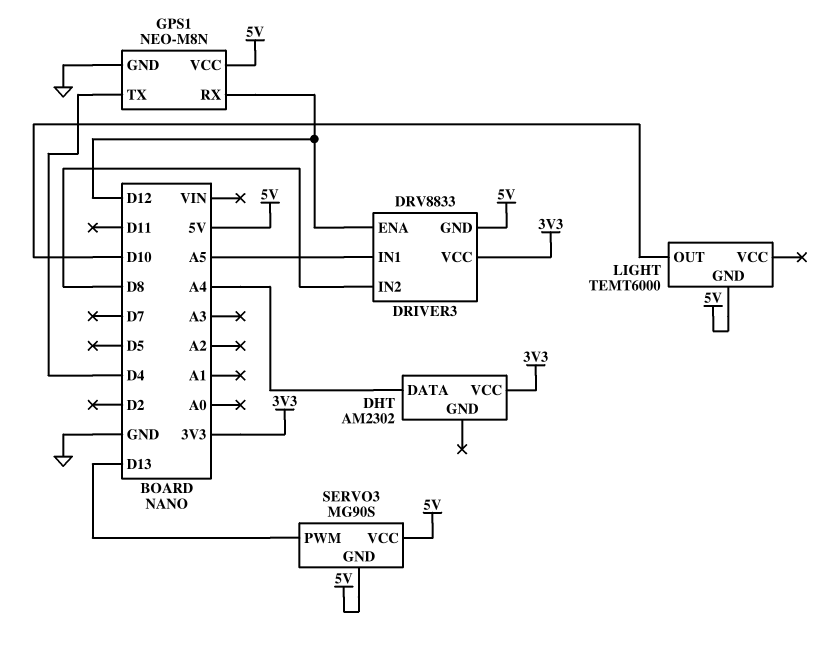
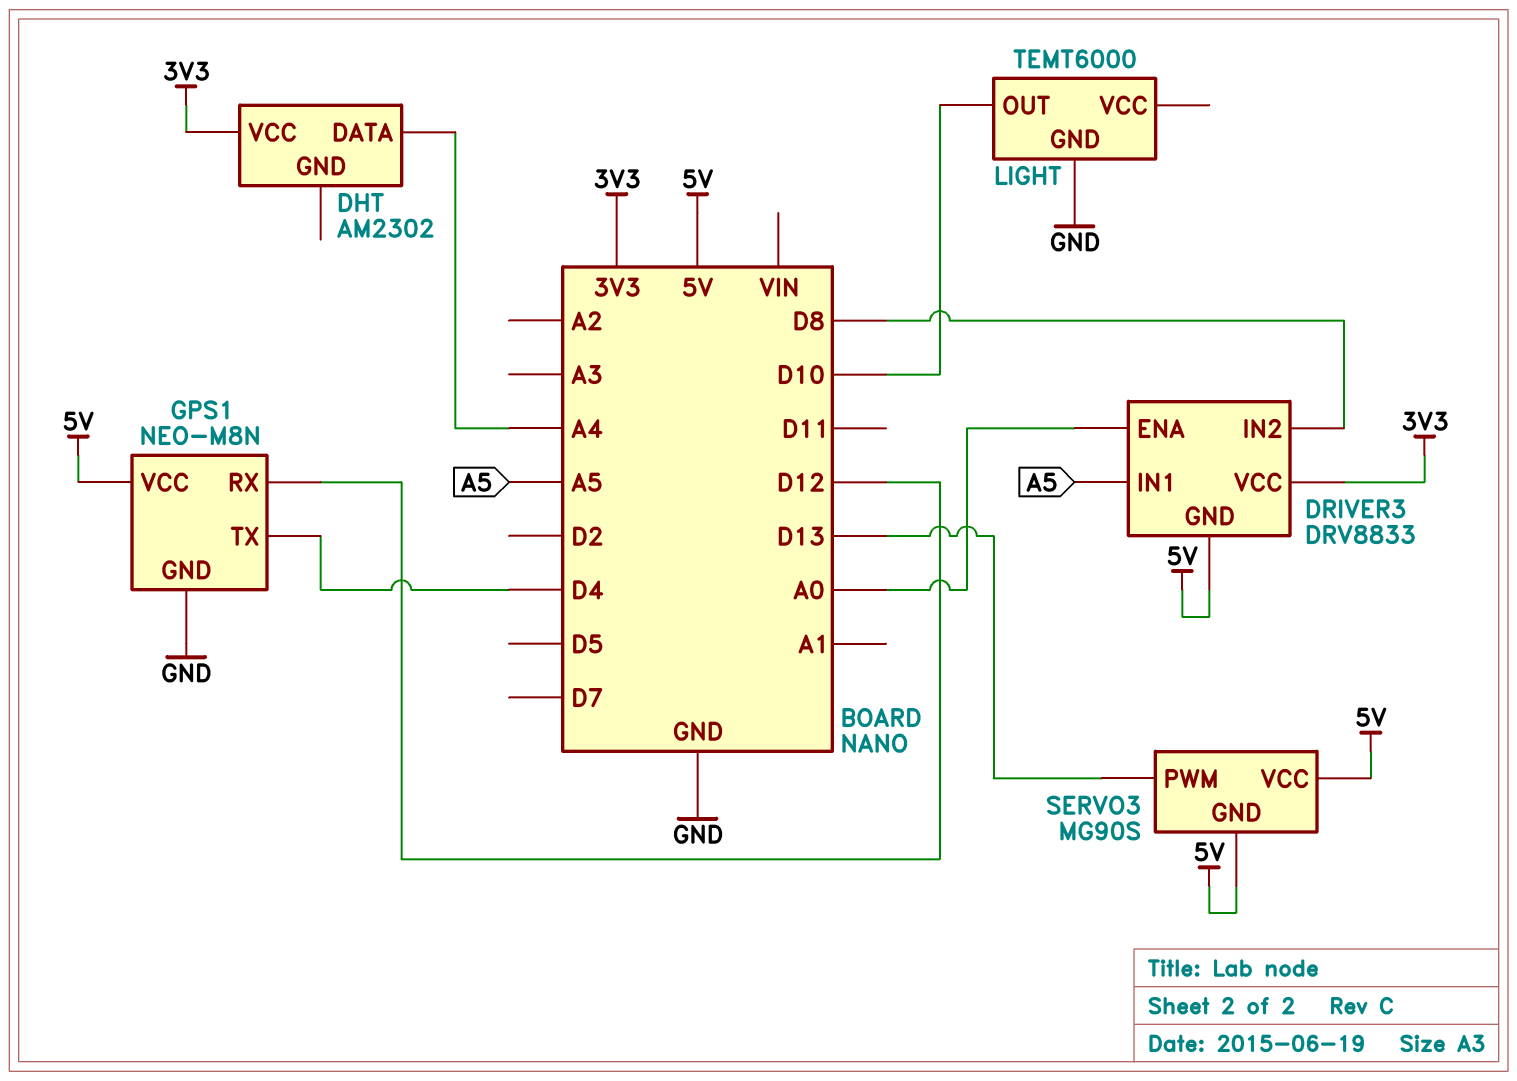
DRIVER3 pin ENA: D12 -> A0
LIGHT pin GND: 5V -> GND

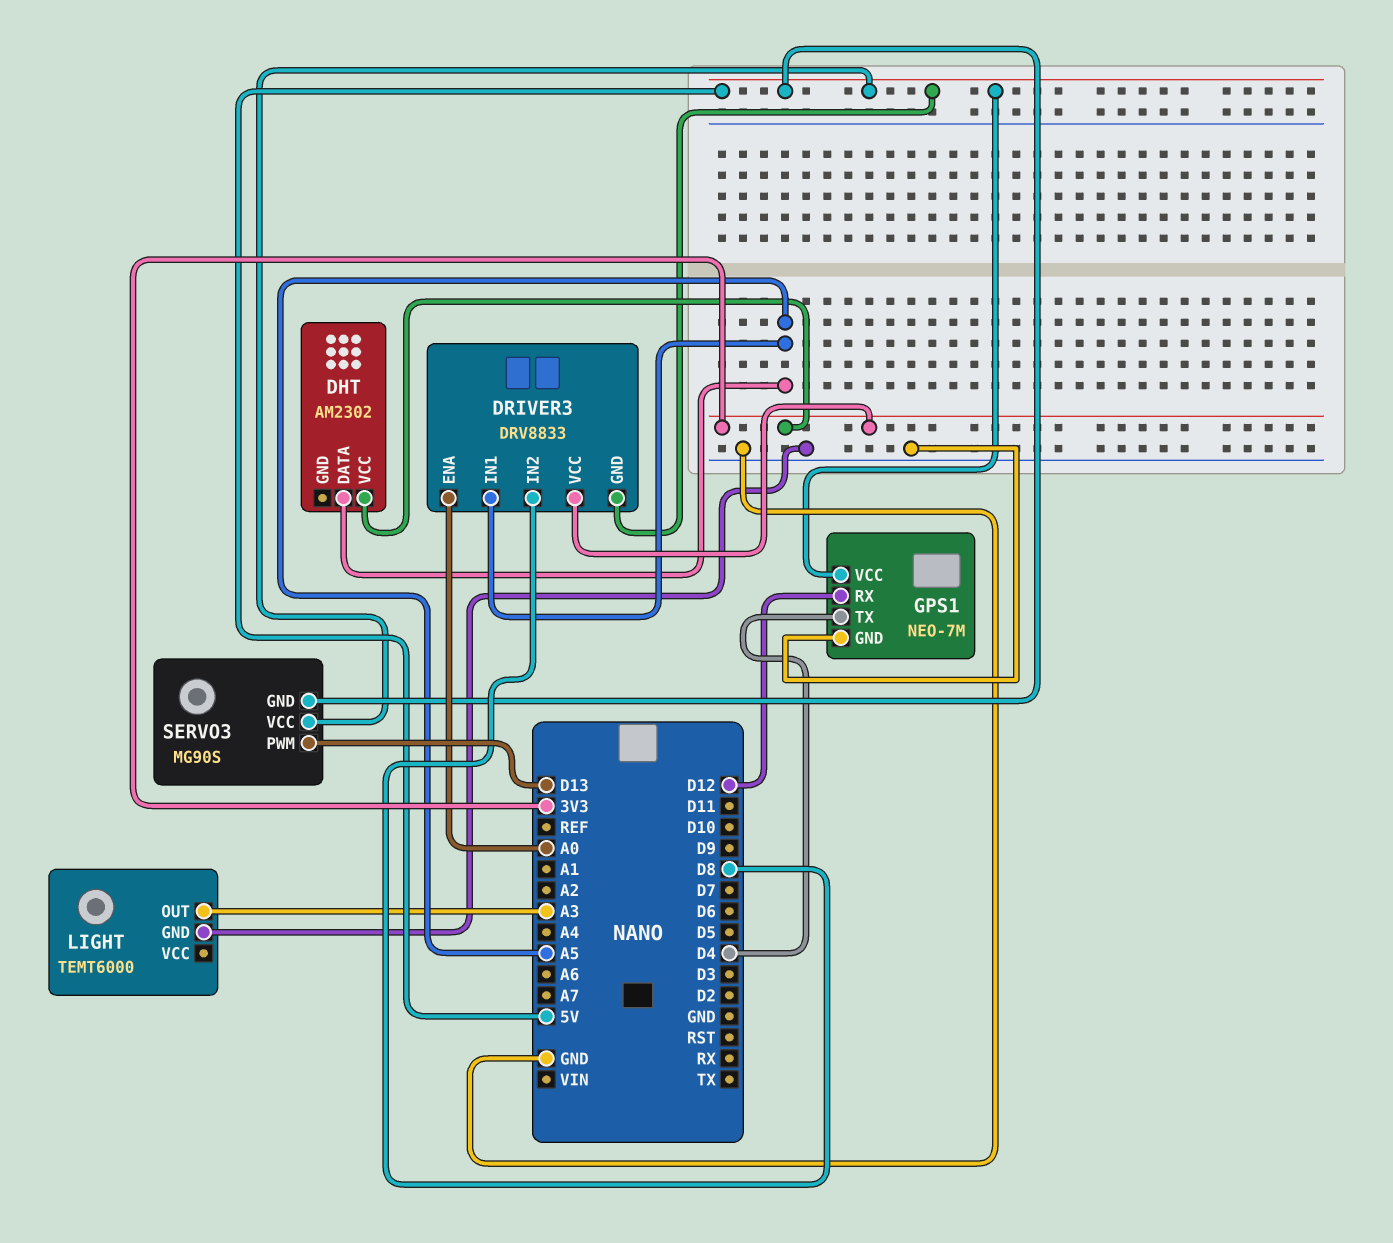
DHT pin DATA: A4 -> A5
GPS1: NEO-M8N -> NEO-7M
LIGHT pin OUT: D10 -> A3

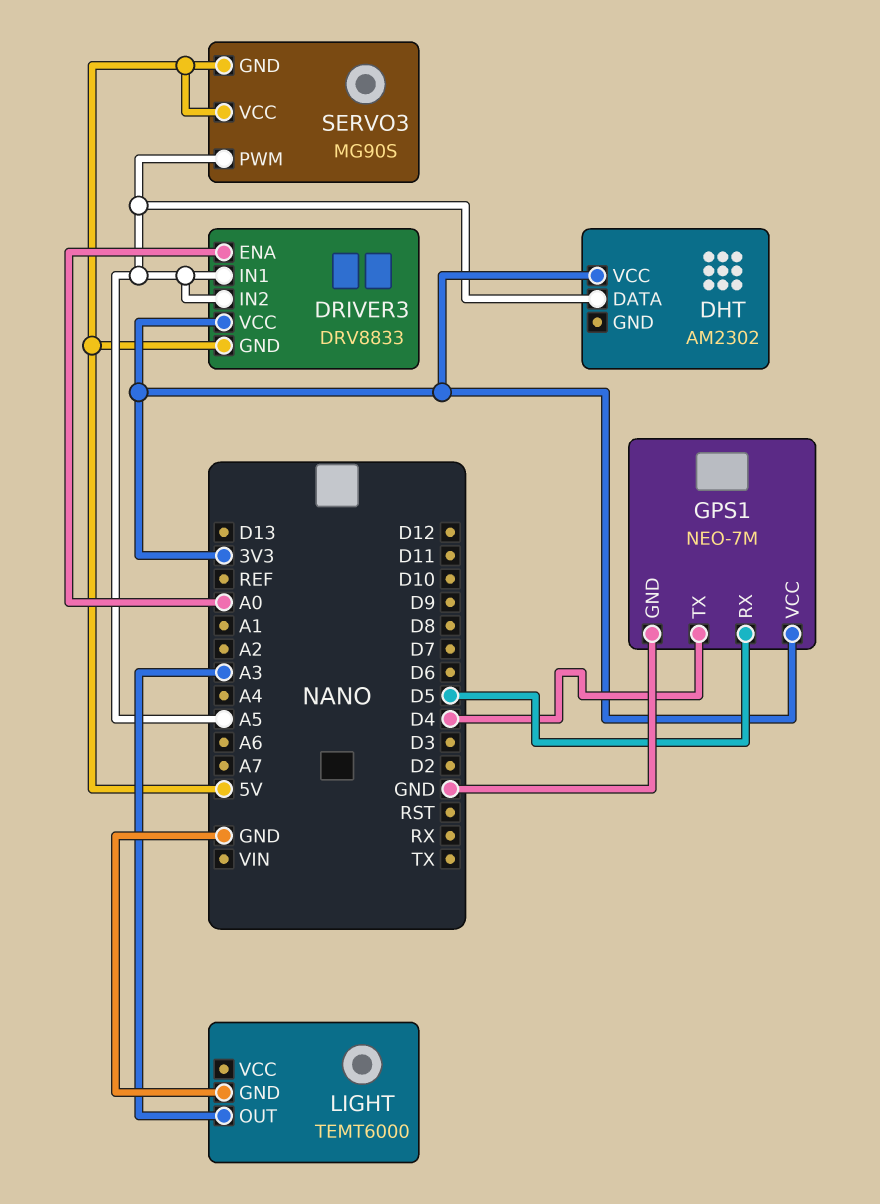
DRIVER3 pin IN2: D8 -> A5
GPS1 pin RX: D12 -> D5
GPS1 pin VCC: 5V -> 3V3
SERVO3 pin PWM: D13 -> A5

